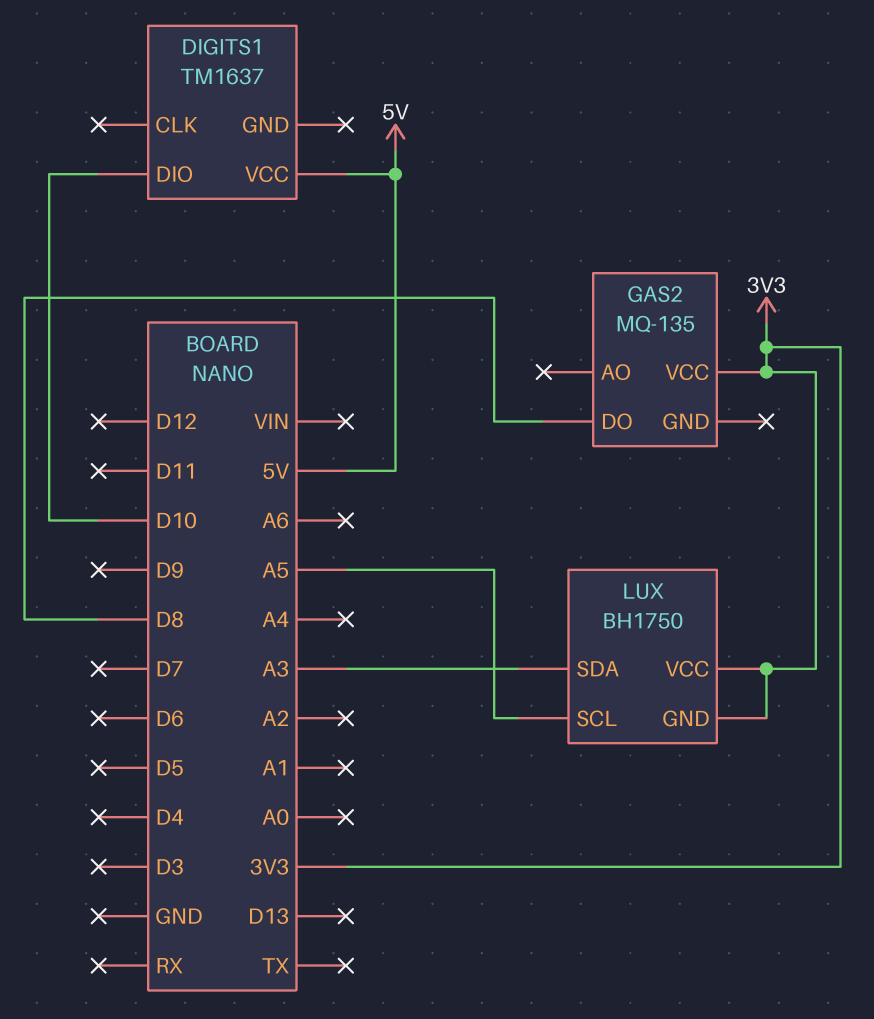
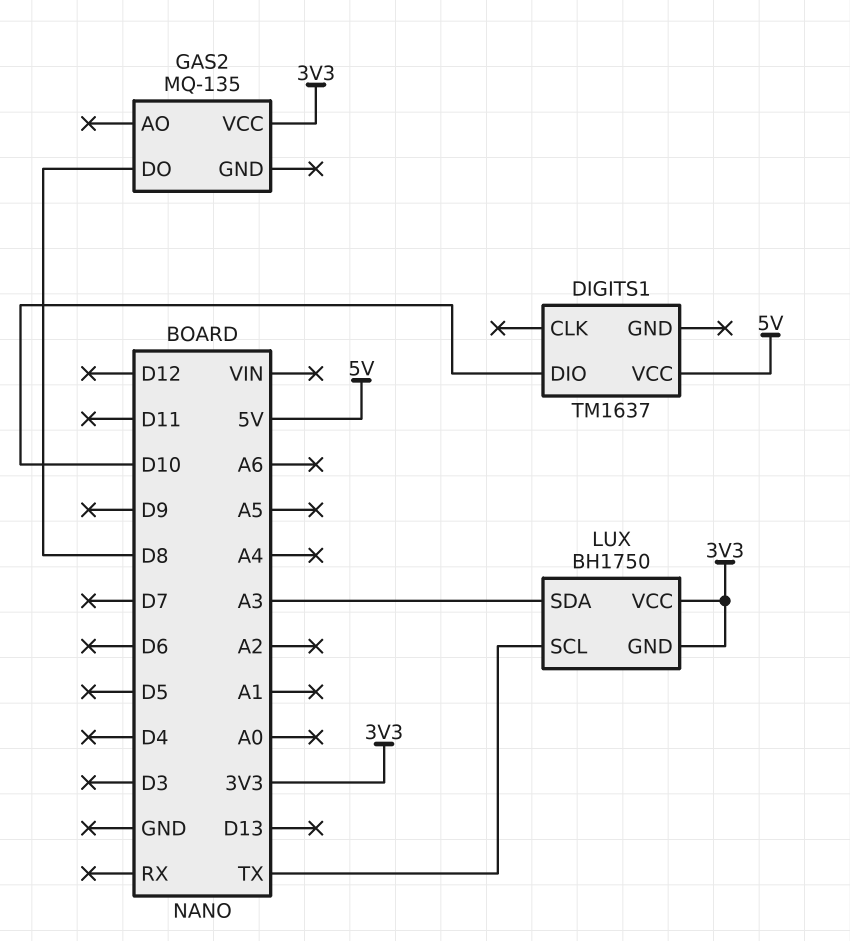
LUX pin SCL: A5 -> TX

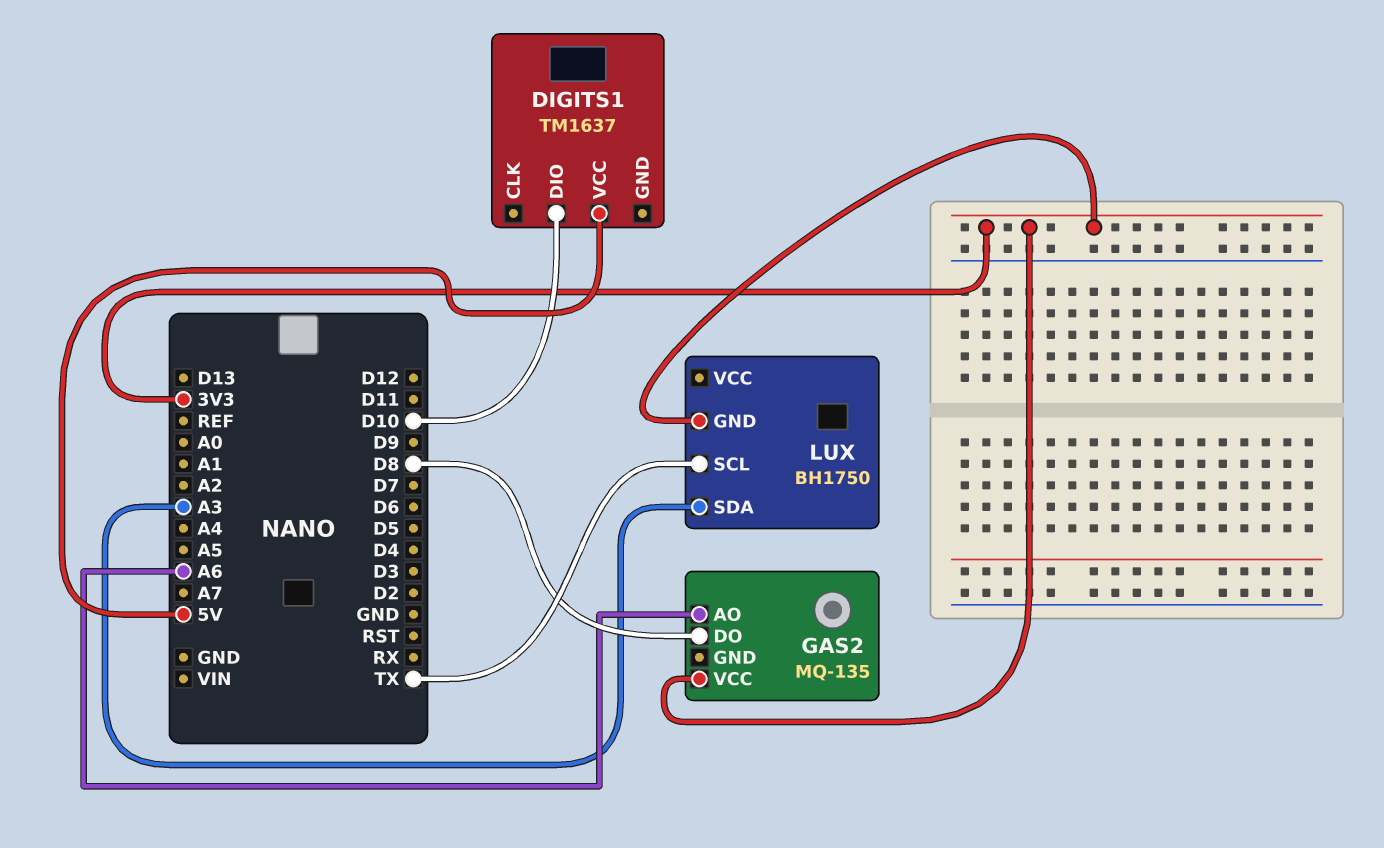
GAS2 pin AO: none -> A6
LUX pin VCC: 3V3 -> none

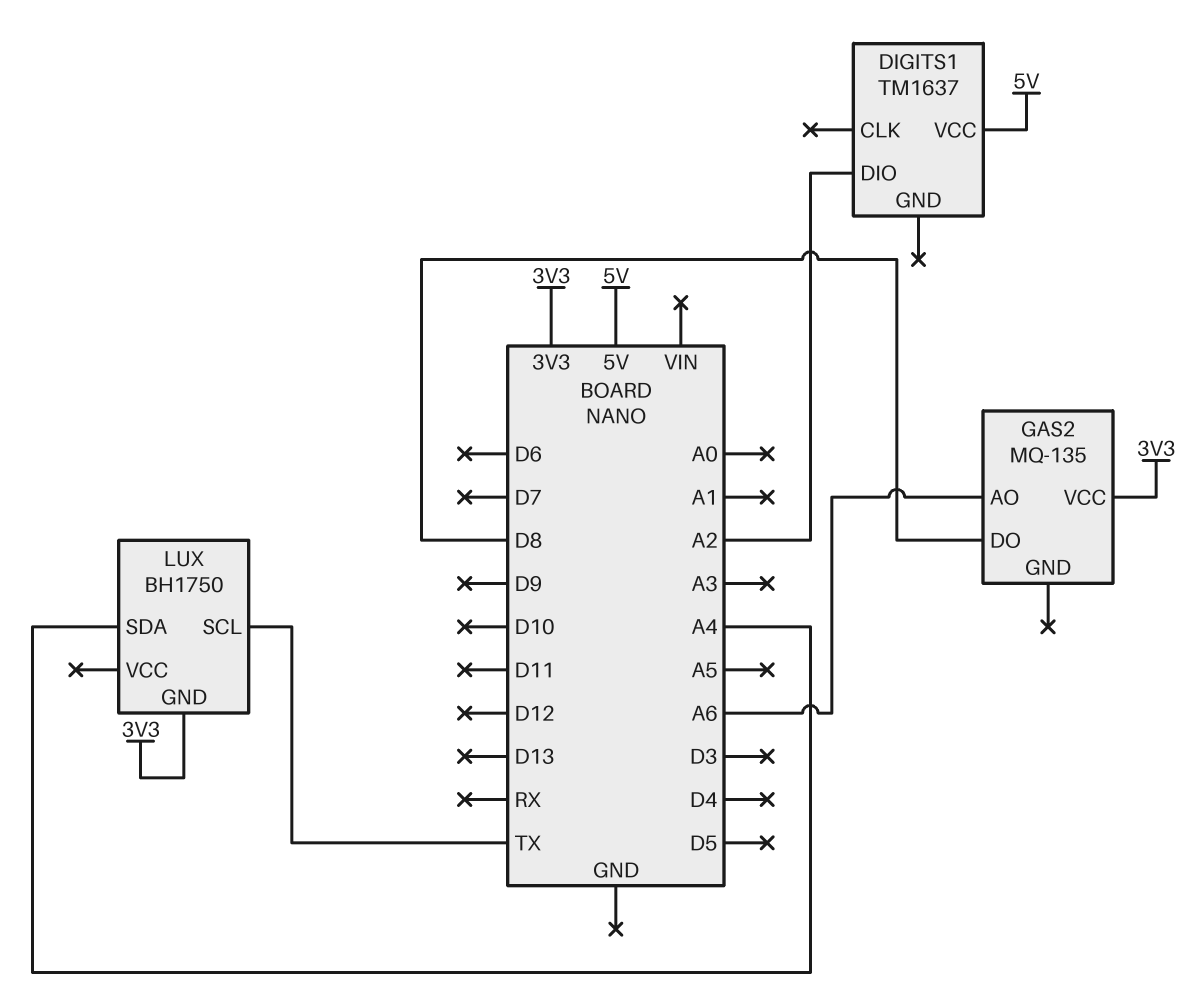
DIGITS1 pin DIO: D10 -> A2
LUX pin SDA: A3 -> A4

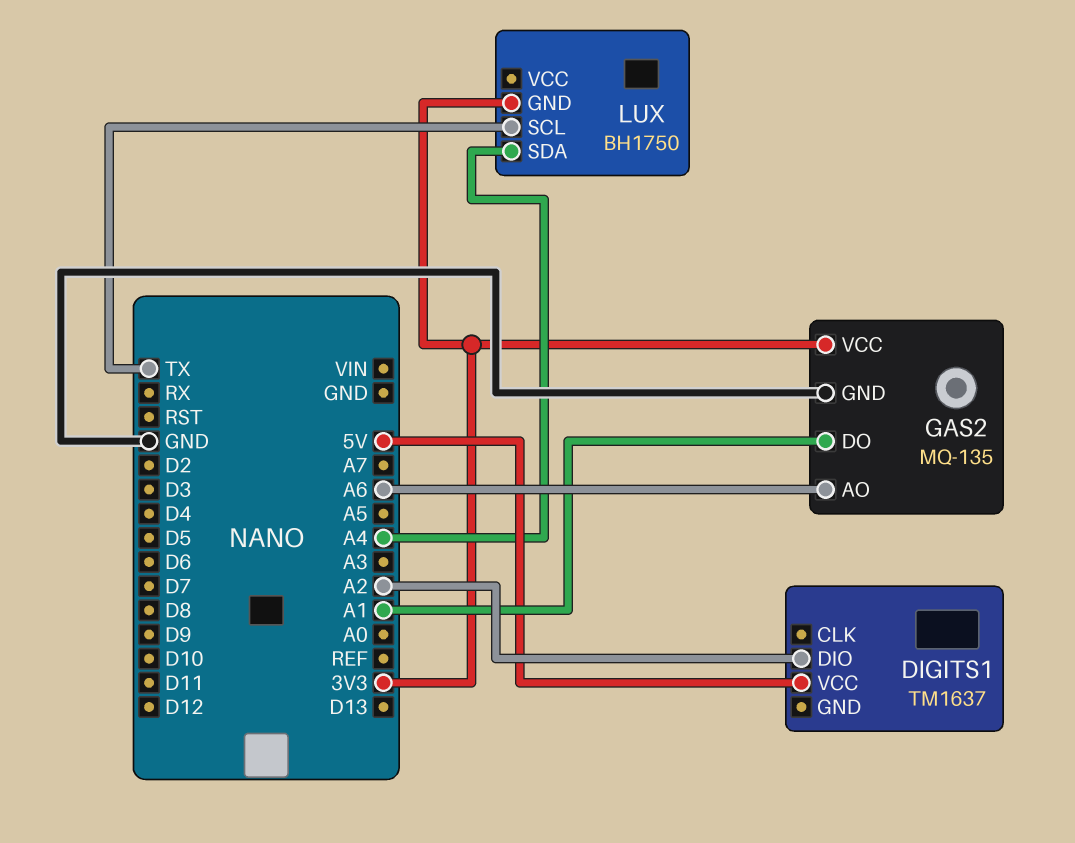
GAS2 pin DO: D8 -> A1
GAS2 pin GND: none -> GND

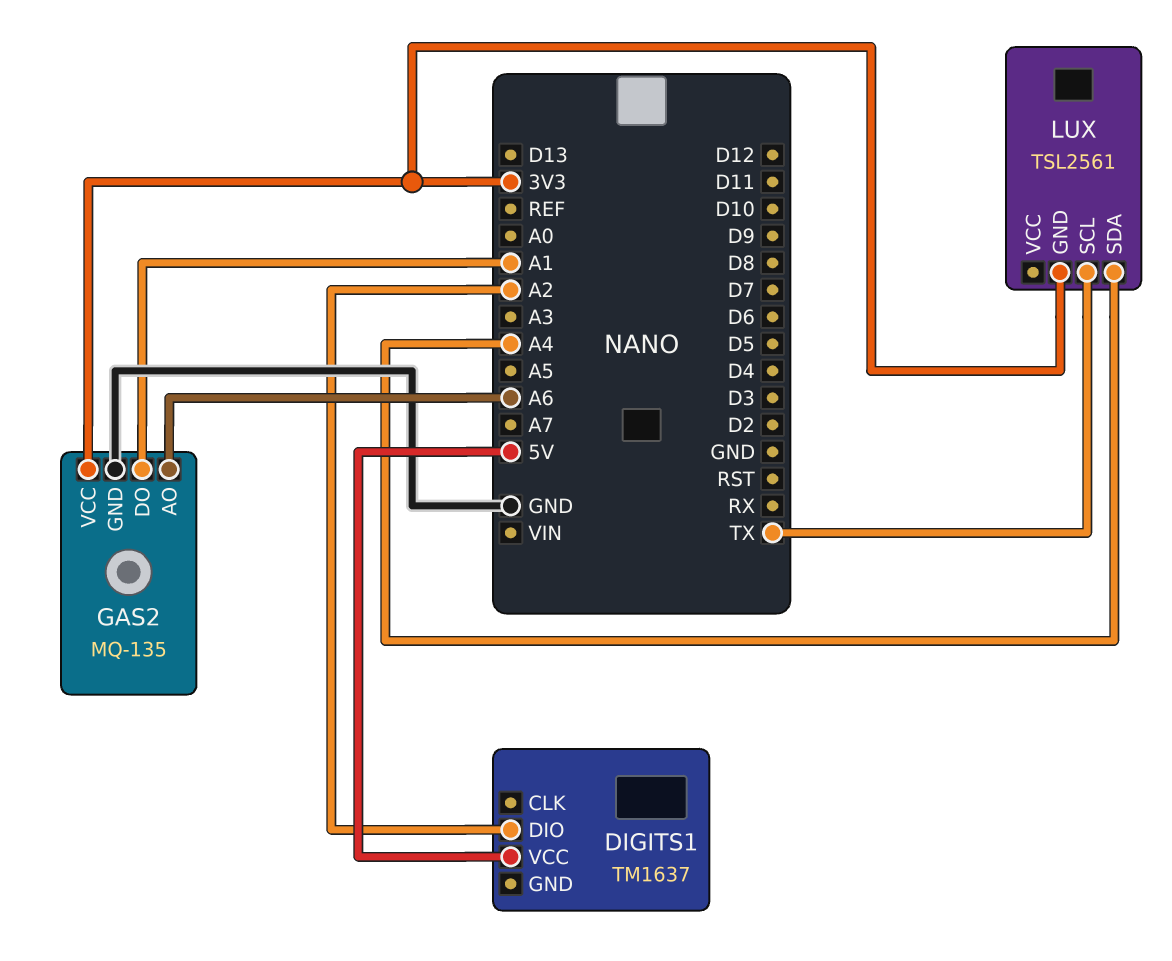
LUX: BH1750 -> TSL2561

